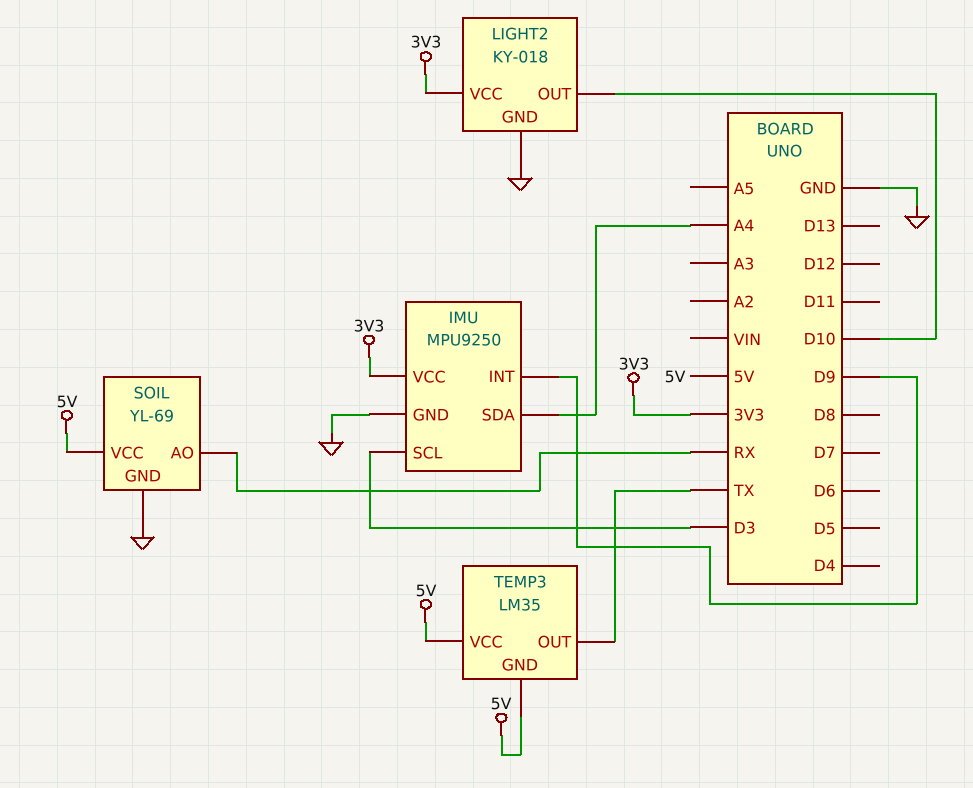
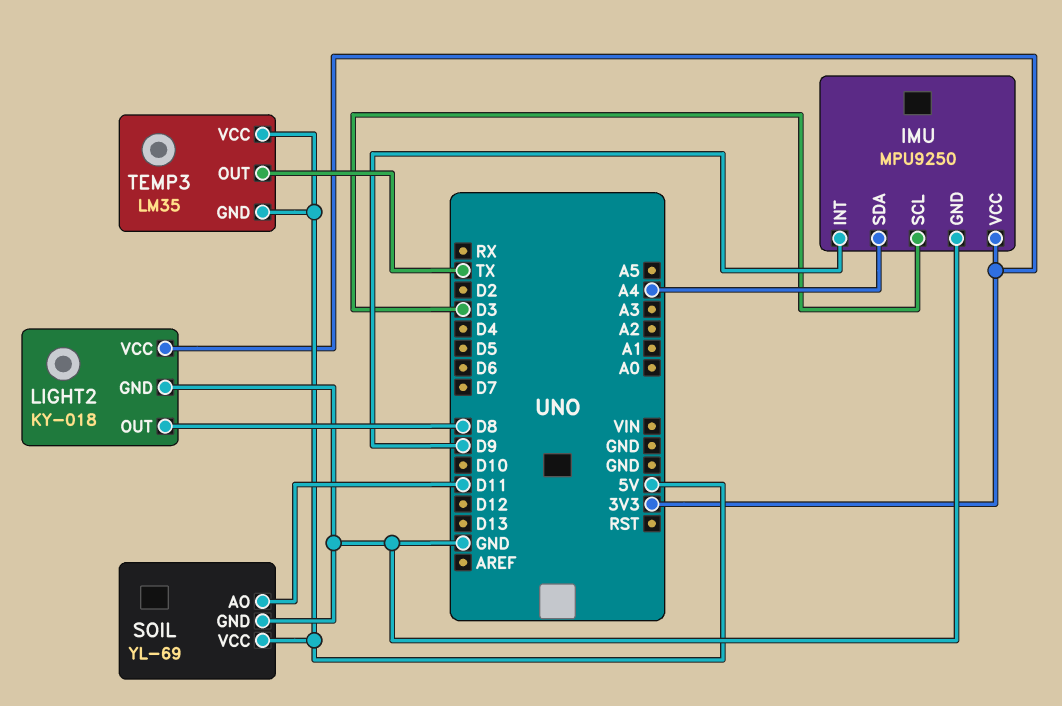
LIGHT2 pin OUT: D10 -> D8
SOIL pin AO: RX -> D11

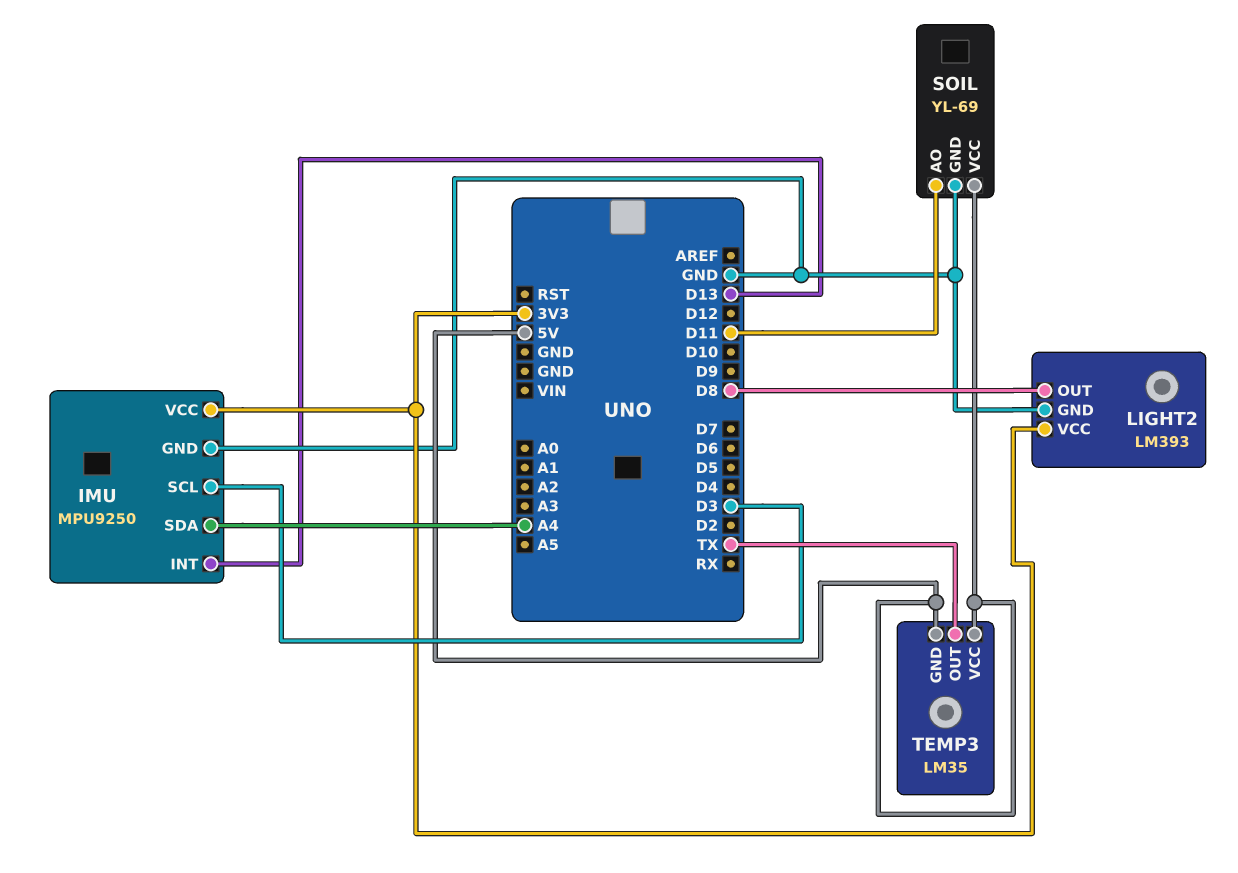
IMU pin INT: D9 -> D13
LIGHT2: KY-018 -> LM393

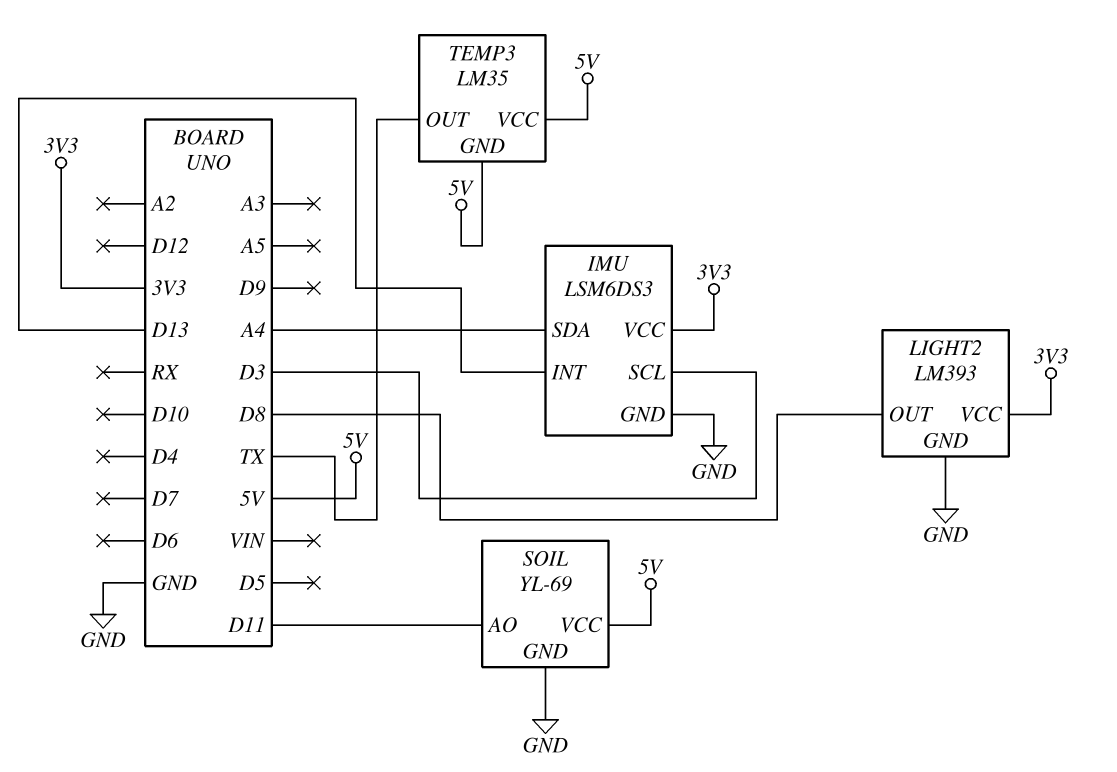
IMU: MPU9250 -> LSM6DS3

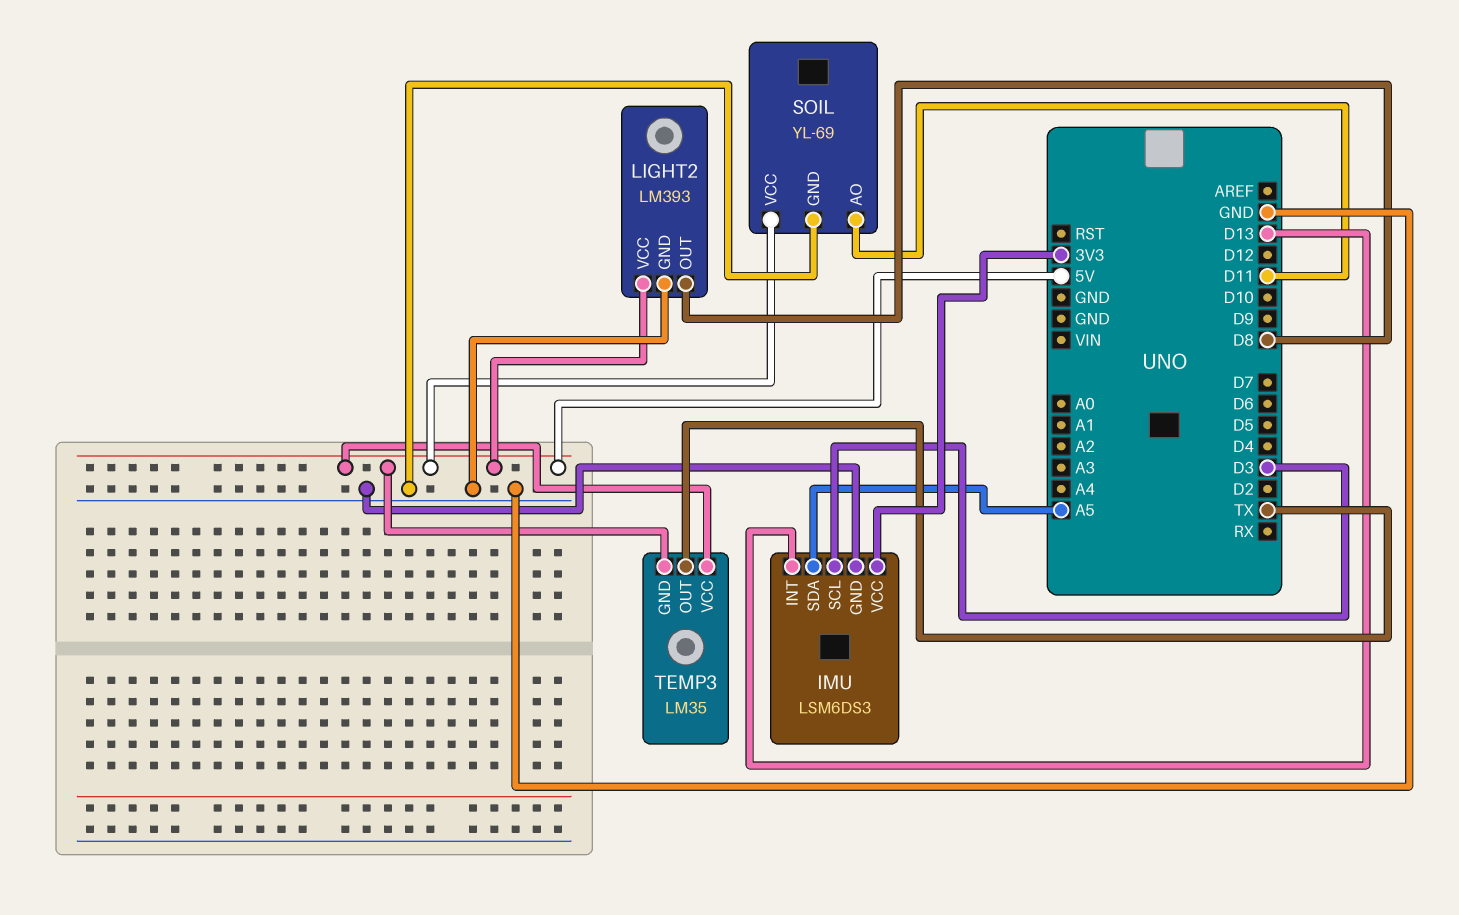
IMU pin SDA: A4 -> A5
LIGHT2 pin VCC: 3V3 -> 5V

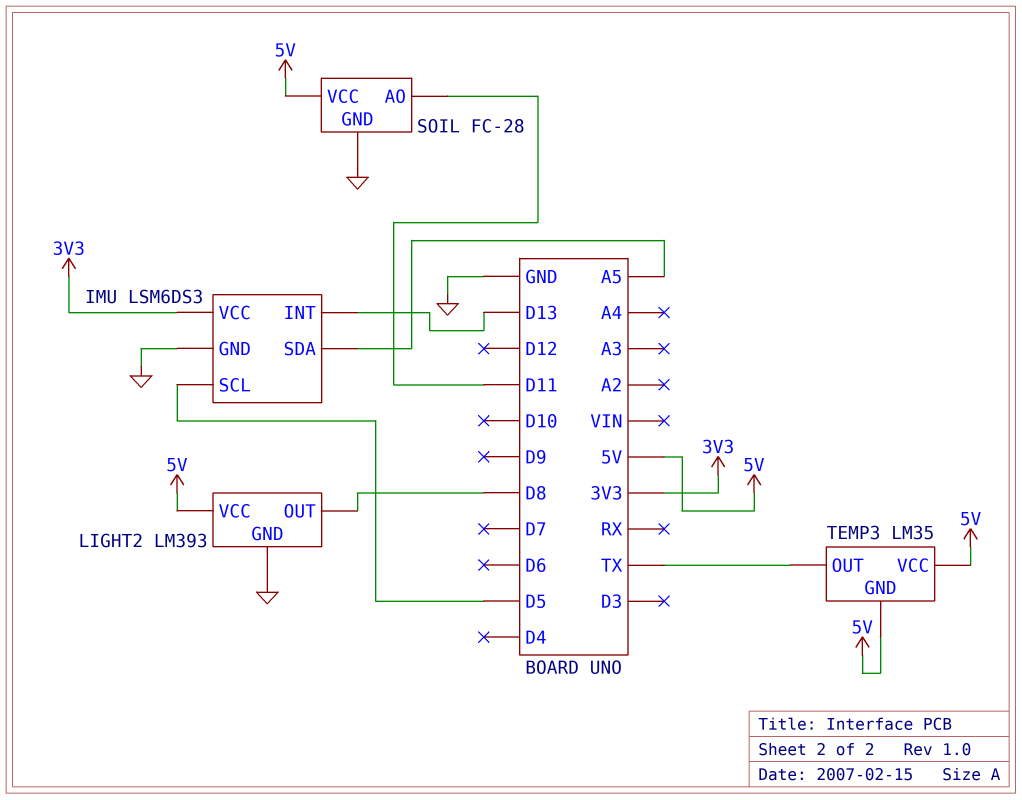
IMU pin SCL: D3 -> D5
SOIL: YL-69 -> FC-28

